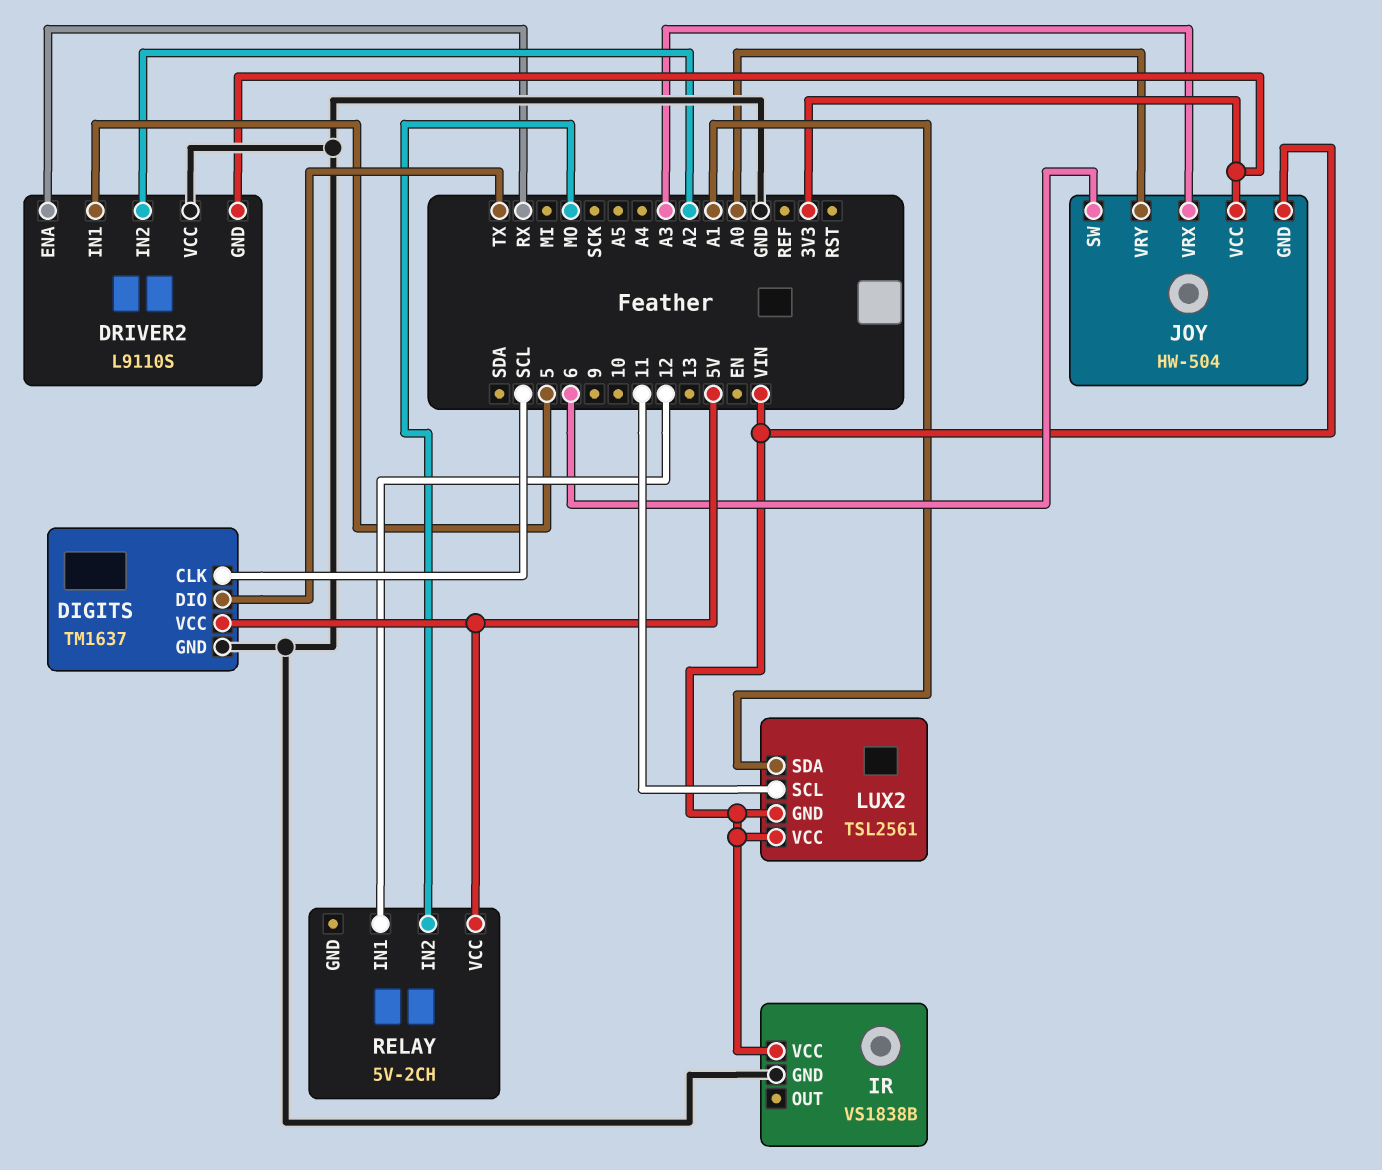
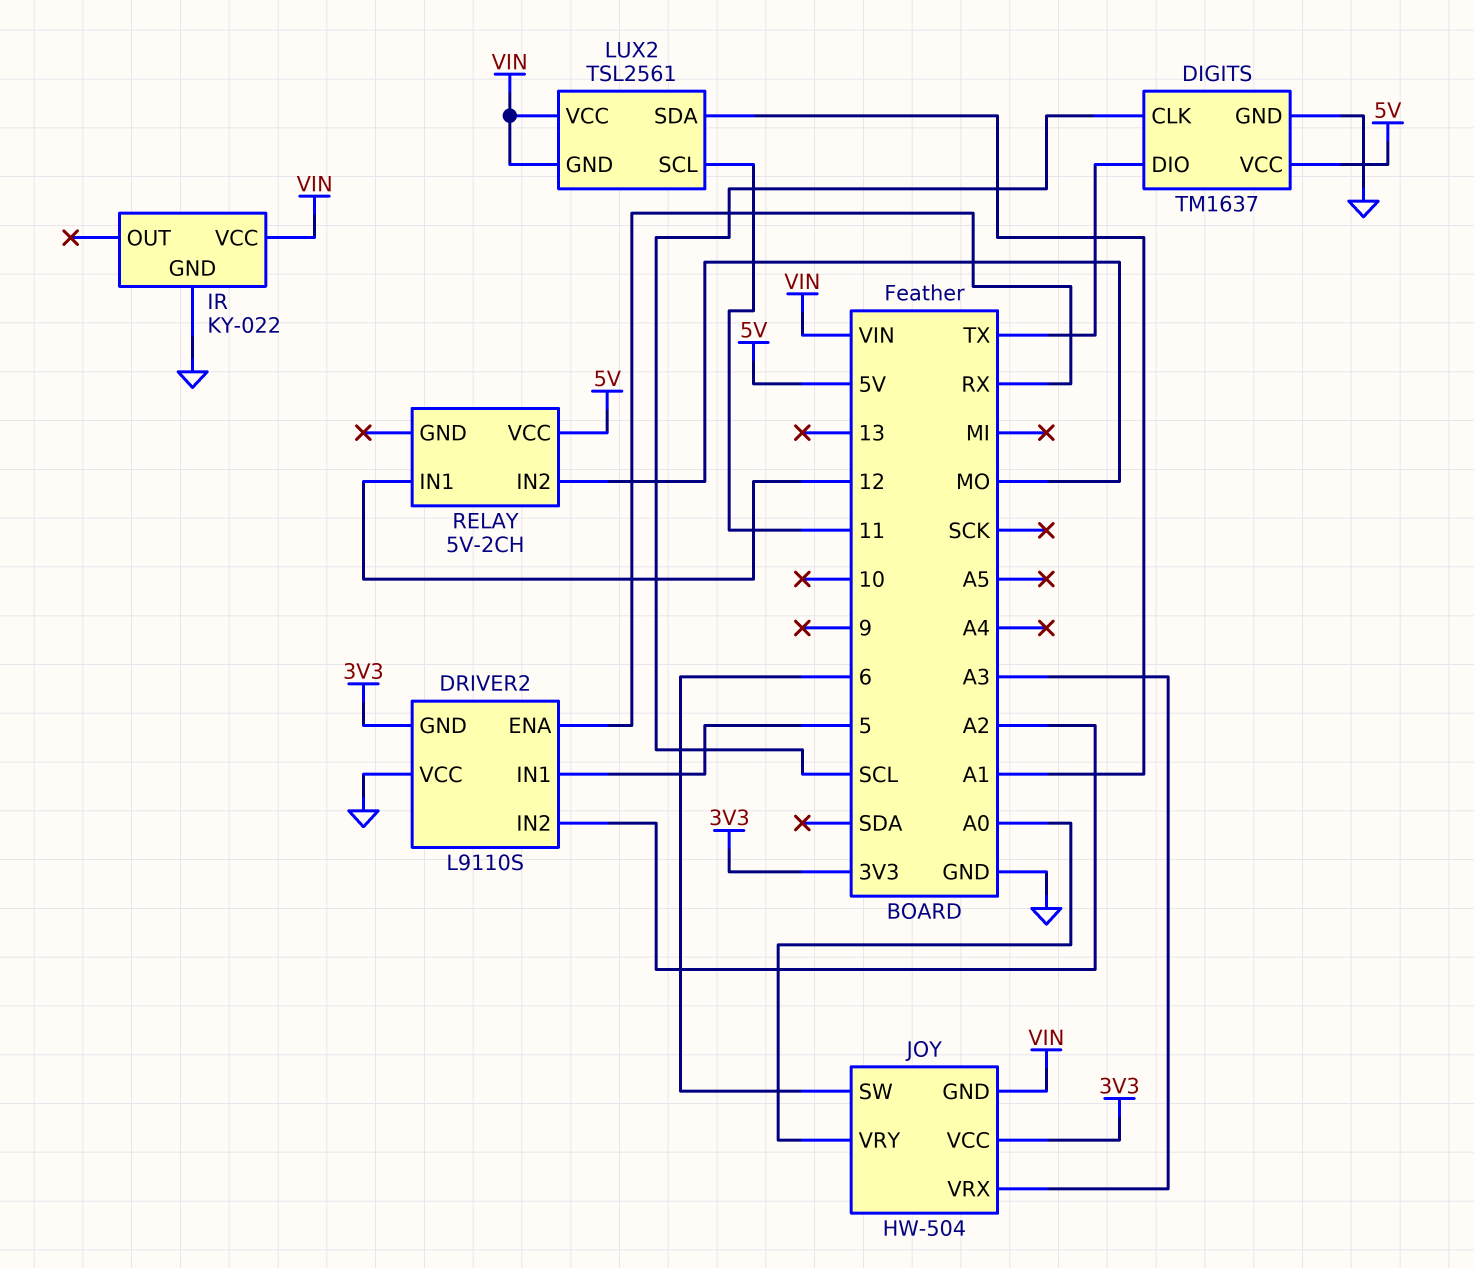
IR: VS1838B -> KY-022

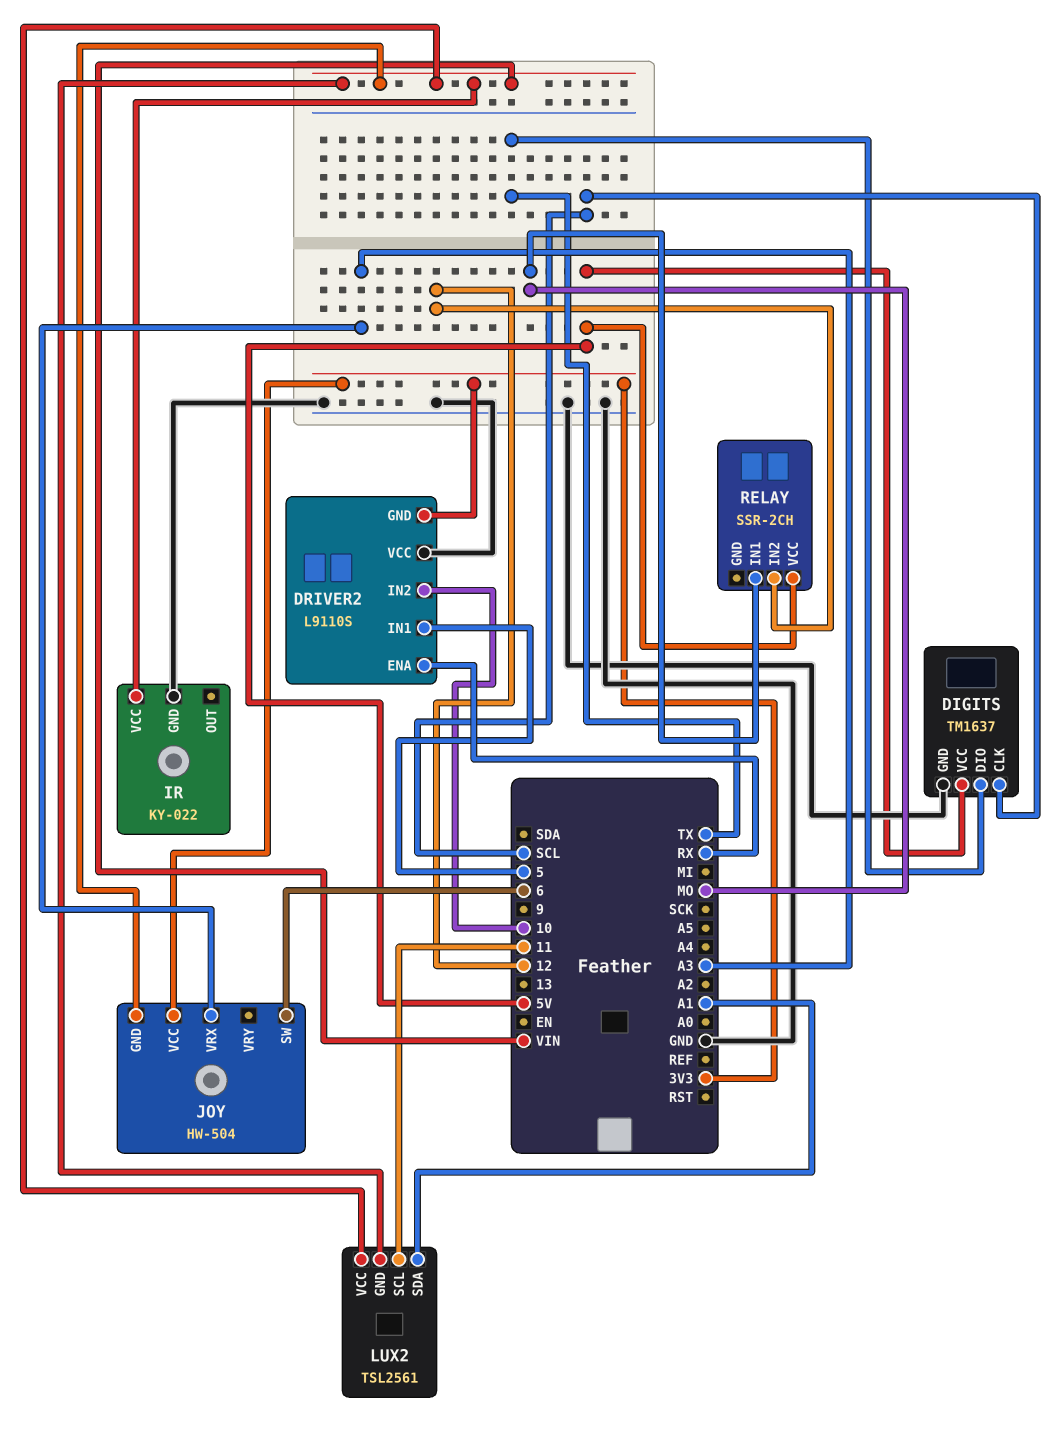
DRIVER2 pin IN2: A2 -> 10
JOY pin VRY: A0 -> none
RELAY: 5V-2CH -> SSR-2CH
RELAY pin IN1: 12 -> MO
RELAY pin IN2: MO -> 12

